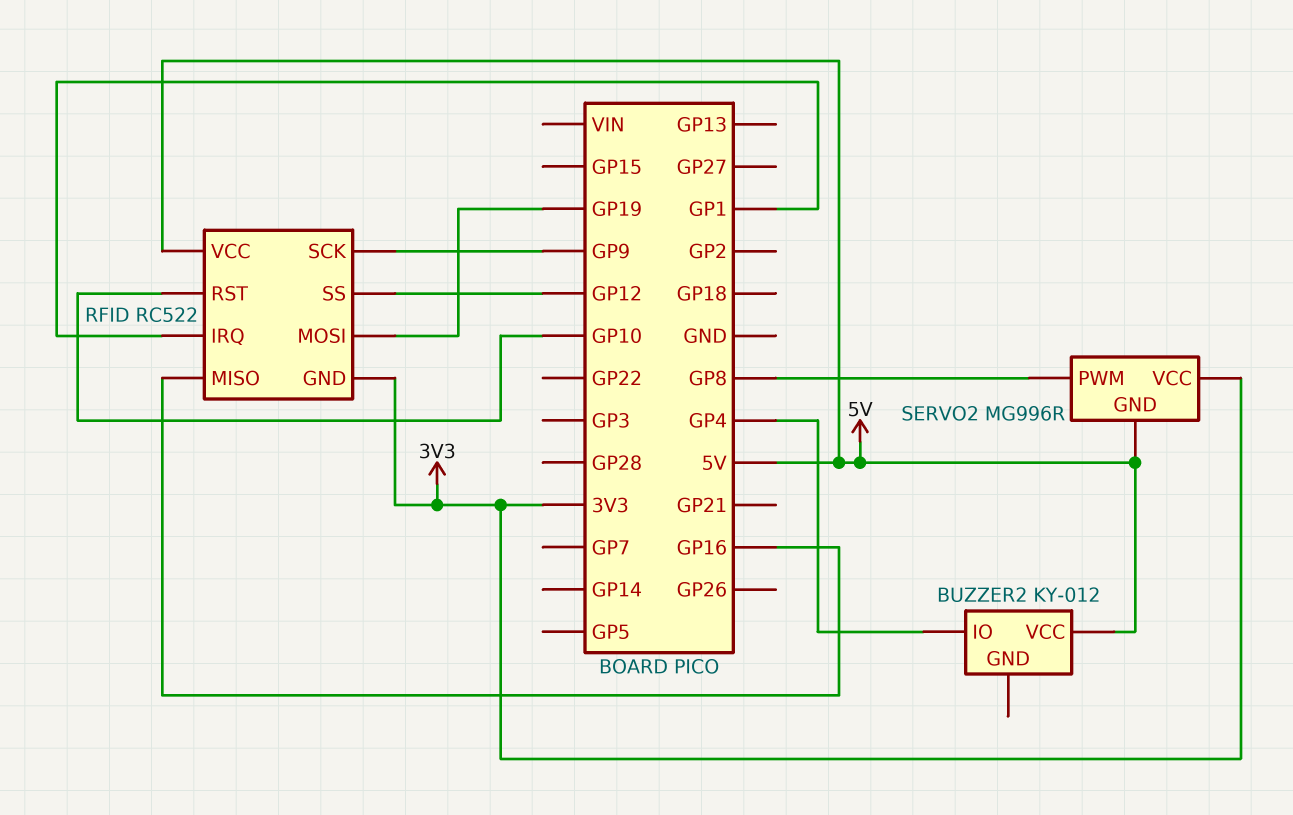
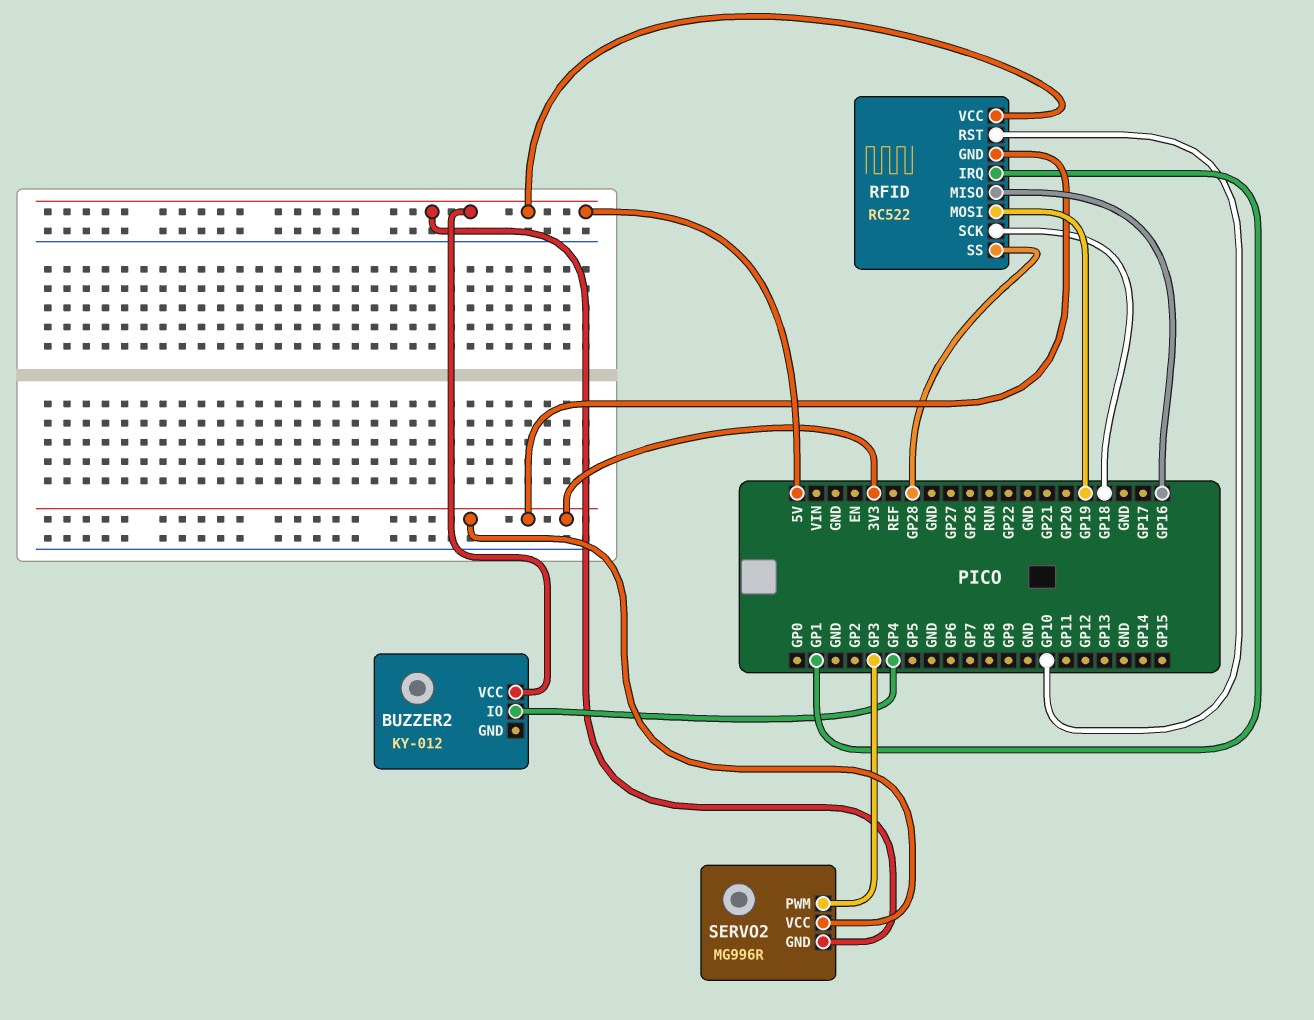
RFID pin SCK: GP9 -> GP18
RFID pin SS: GP12 -> GP28
SERVO2 pin PWM: GP8 -> GP3

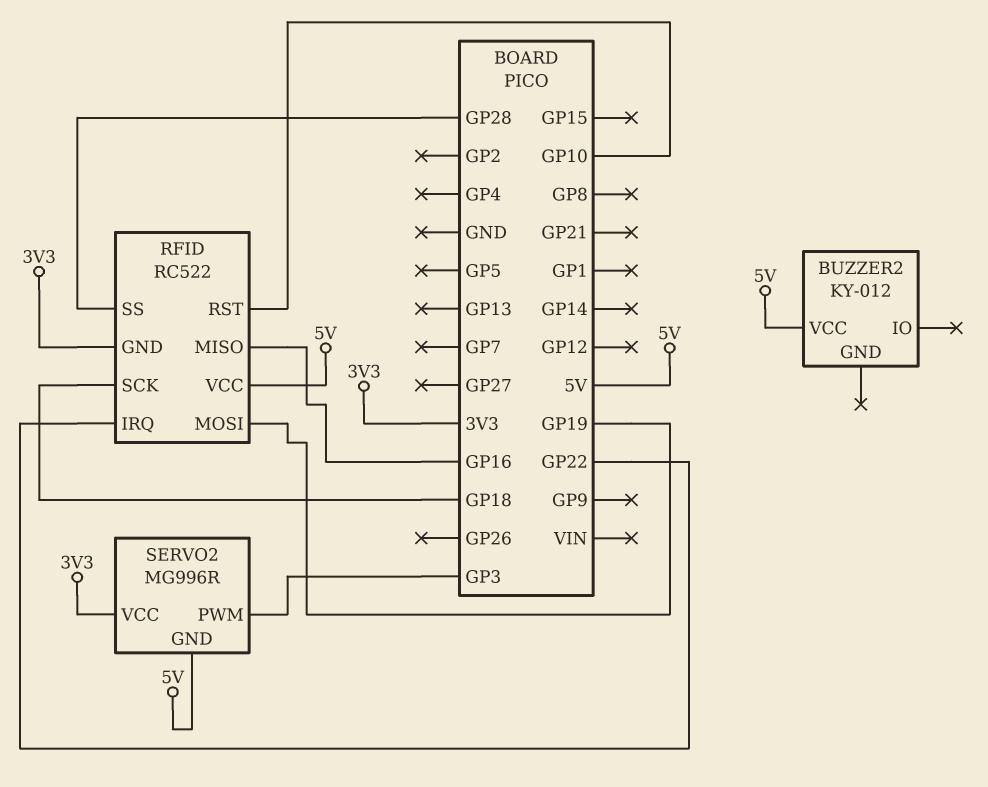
BUZZER2 pin IO: GP4 -> none
RFID pin IRQ: GP1 -> GP22

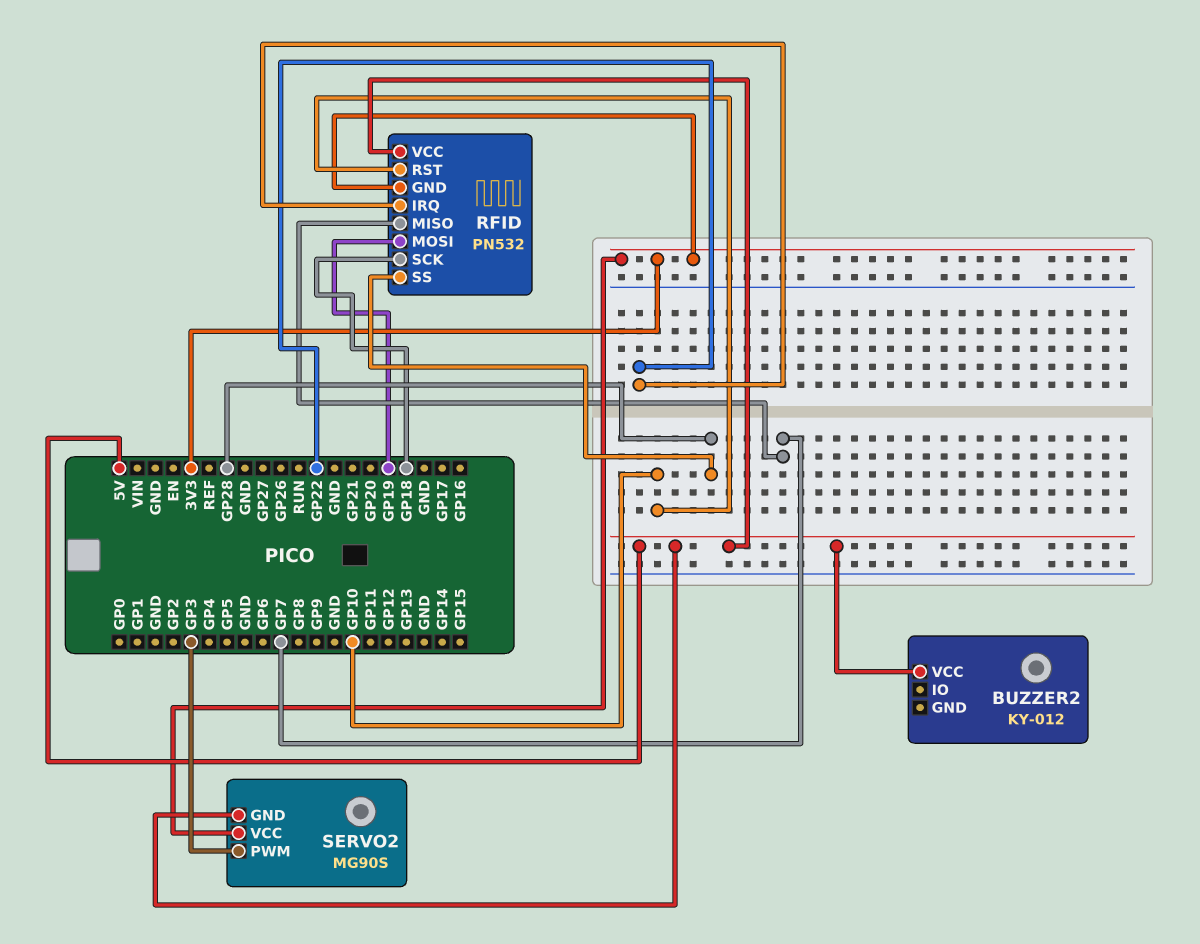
RFID: RC522 -> PN532
RFID pin MISO: GP16 -> GP7
SERVO2: MG996R -> MG90S

